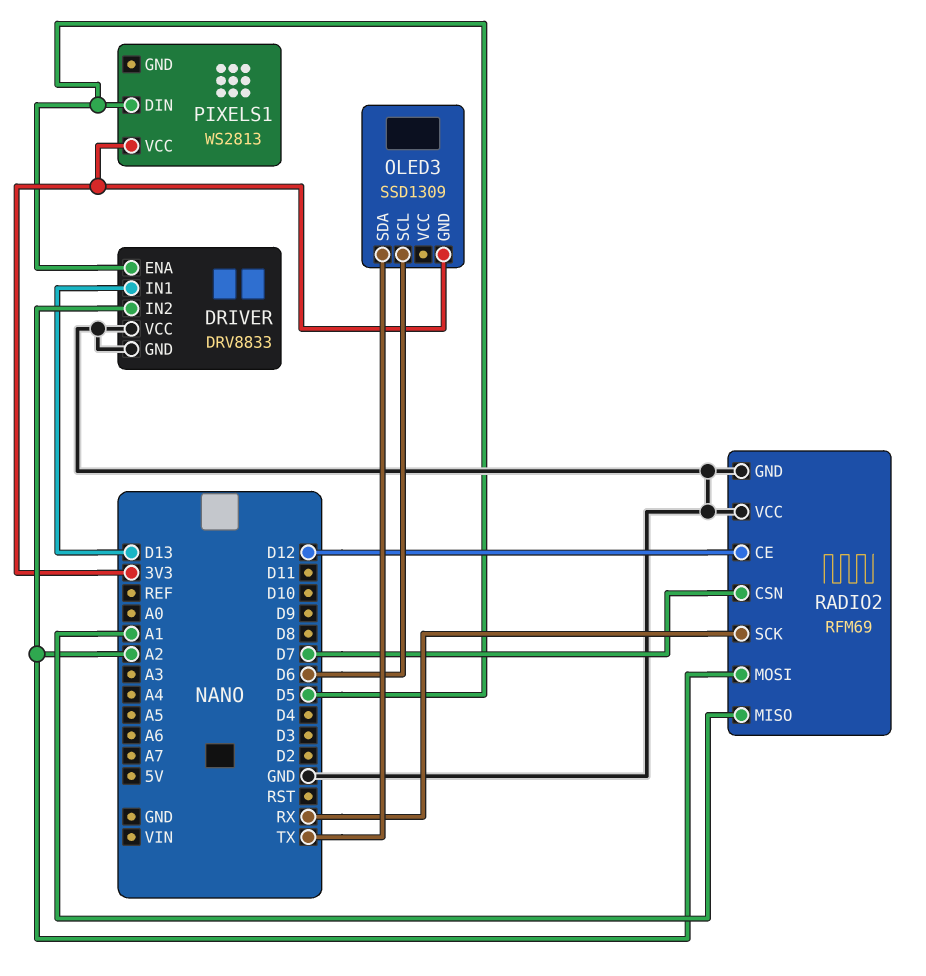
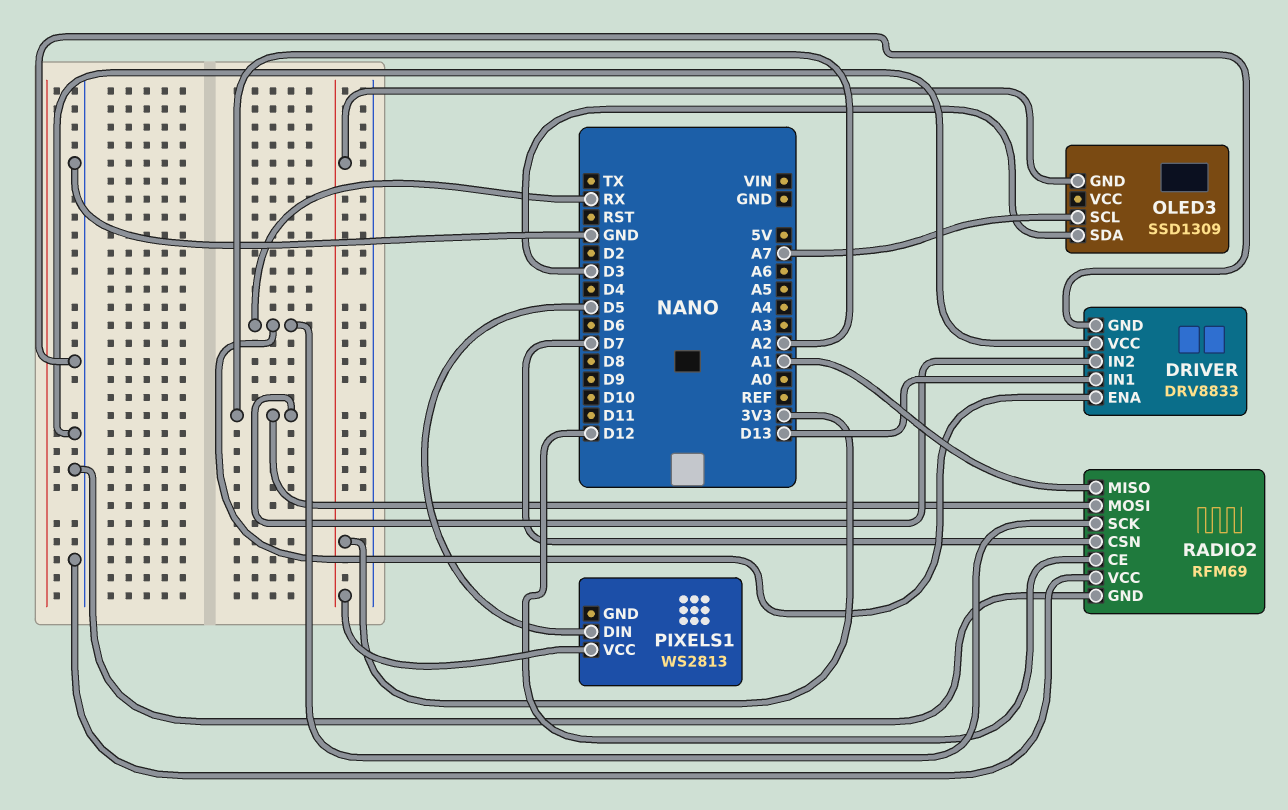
DRIVER pin ENA: D5 -> RX
OLED3 pin SCL: D6 -> A7
OLED3 pin SDA: TX -> D3

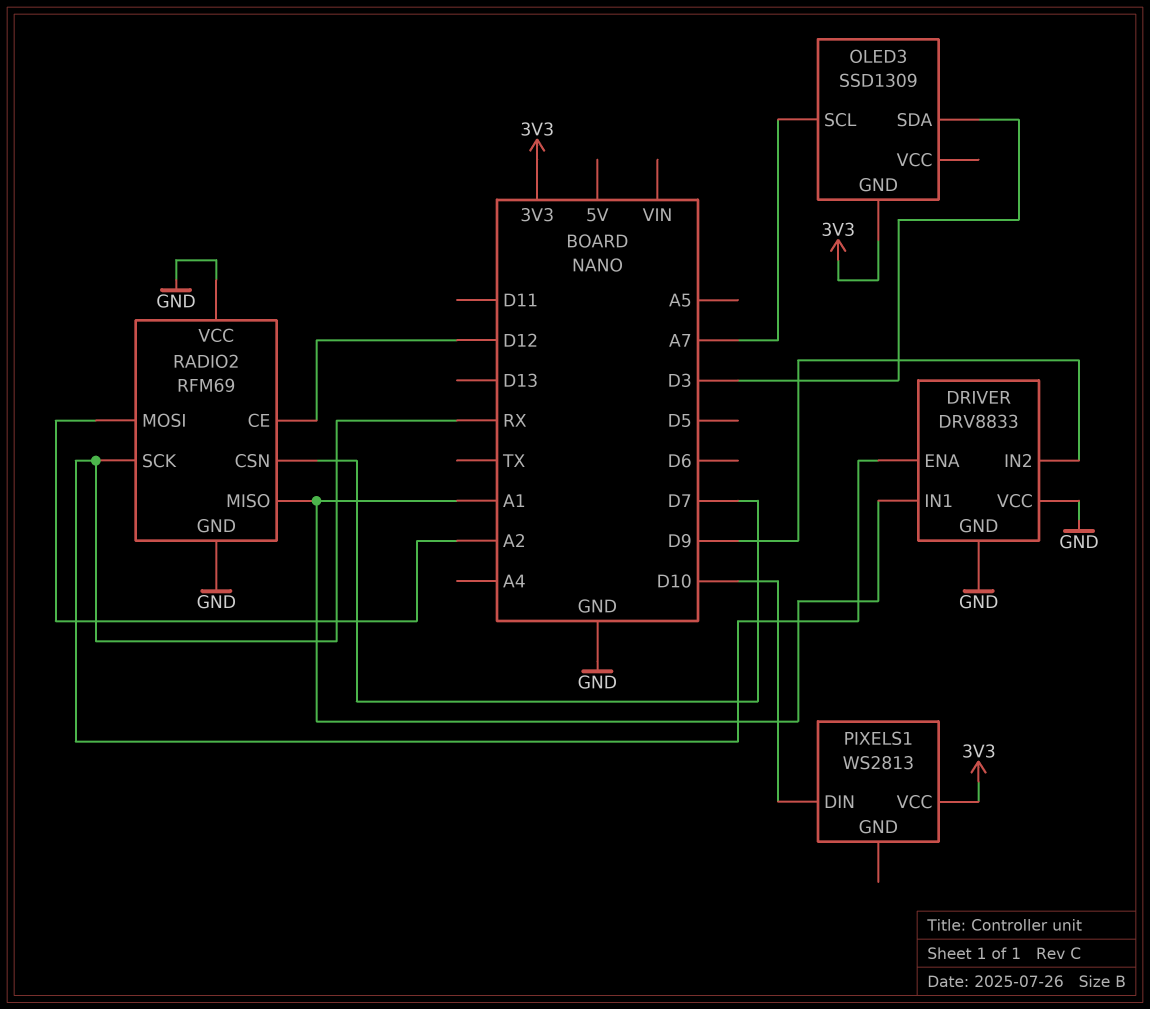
DRIVER pin IN1: D13 -> A1
DRIVER pin IN2: A2 -> D9
PIXELS1 pin DIN: D5 -> D10

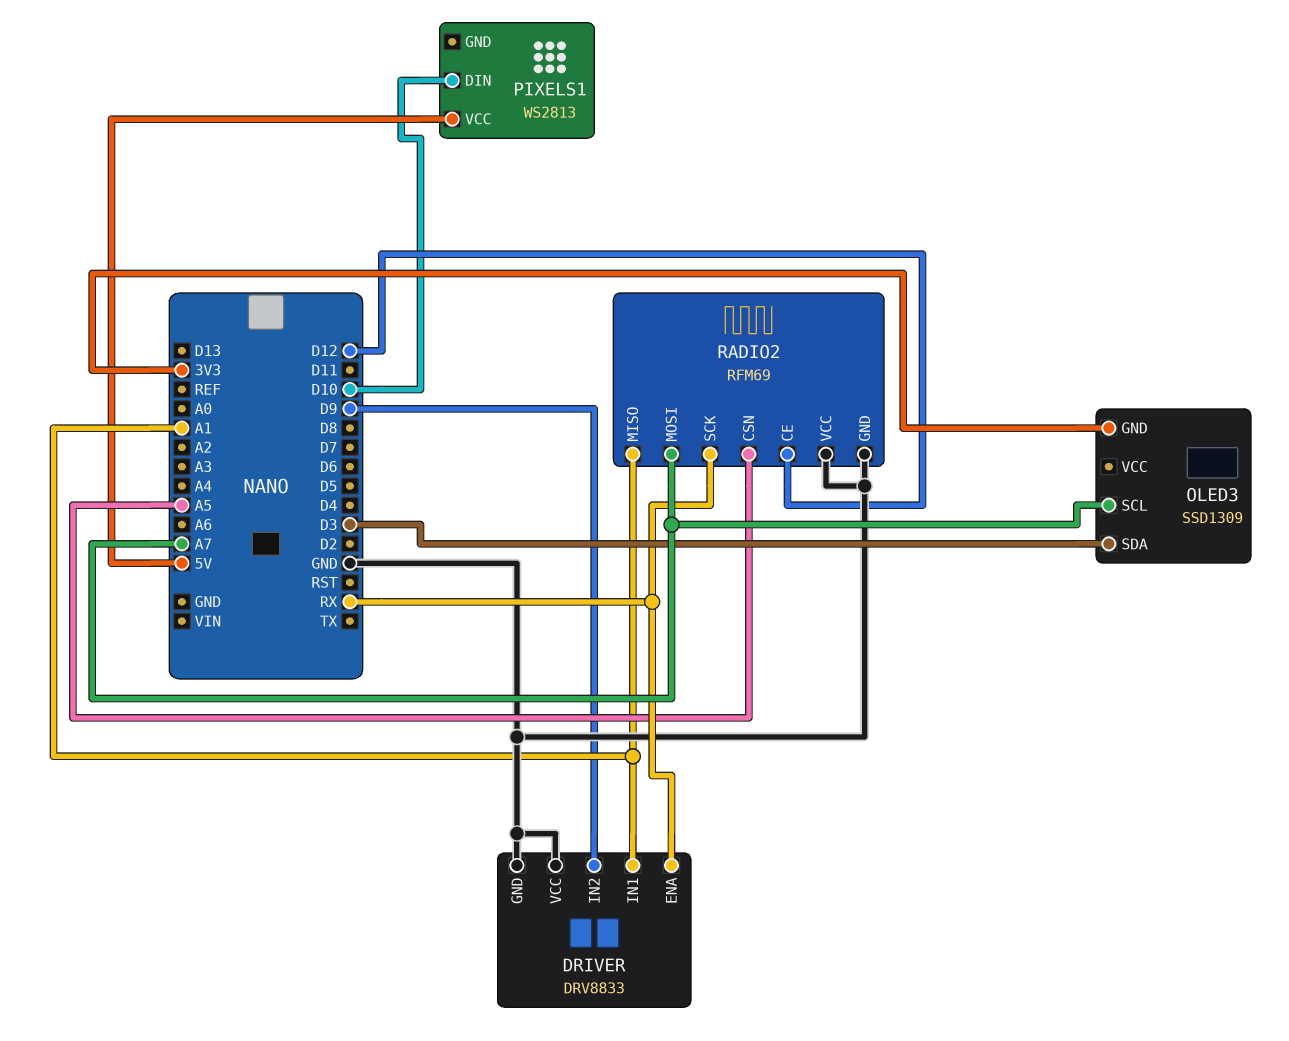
PIXELS1 pin VCC: 3V3 -> 5V
RADIO2 pin CSN: D7 -> A5
RADIO2 pin MOSI: A2 -> A7

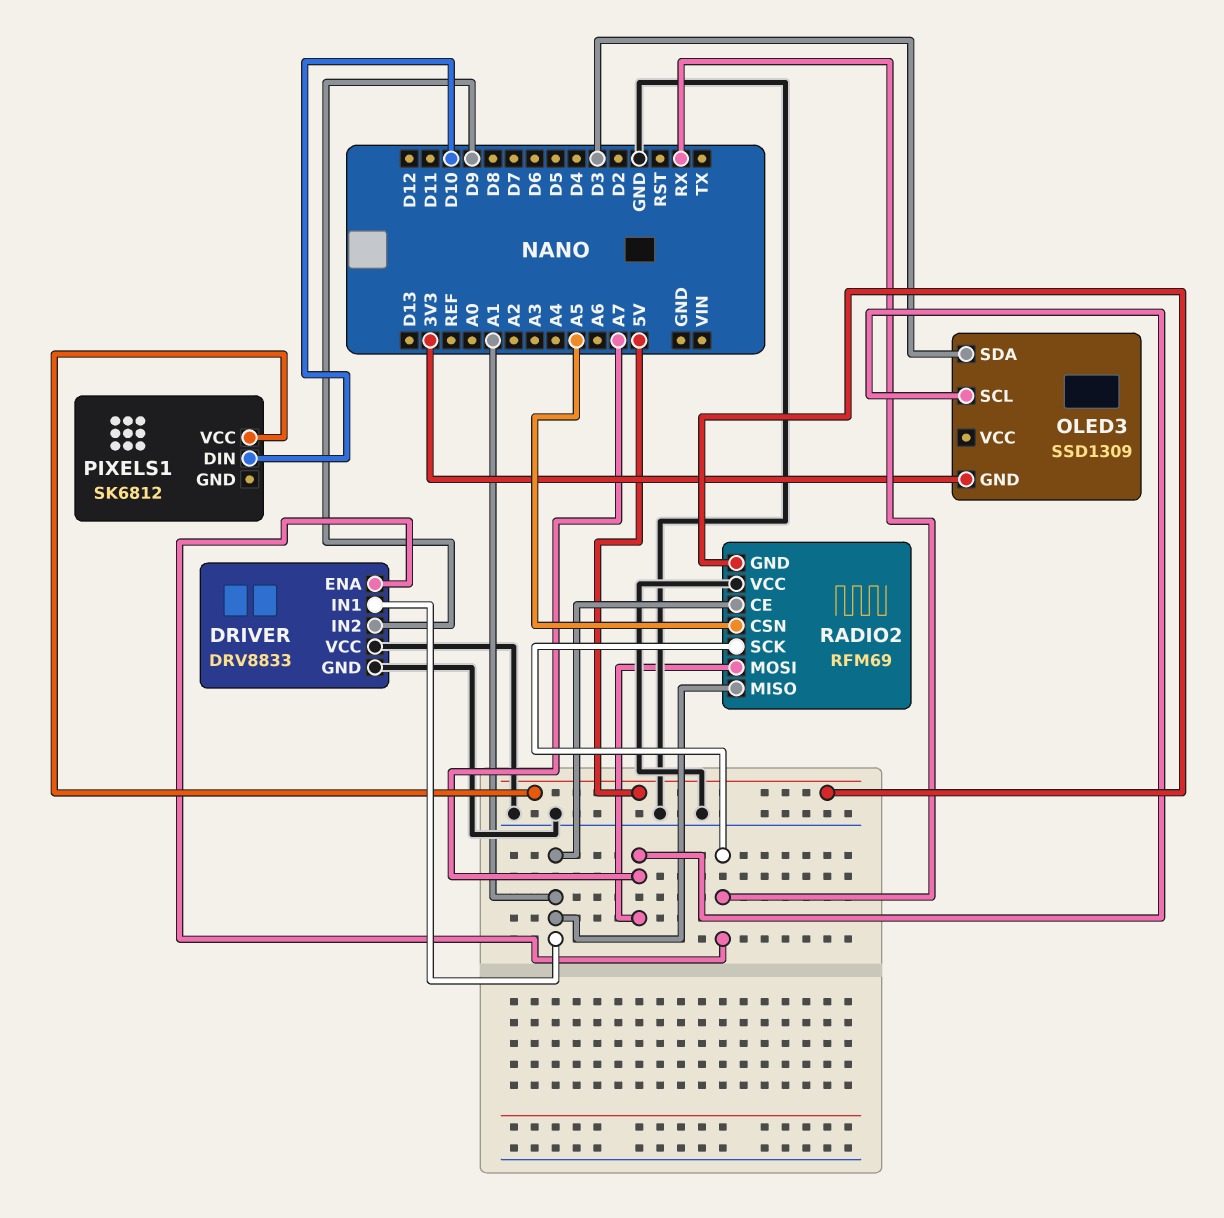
PIXELS1: WS2813 -> SK6812
RADIO2 pin CE: D12 -> A1
RADIO2 pin GND: GND -> 5V

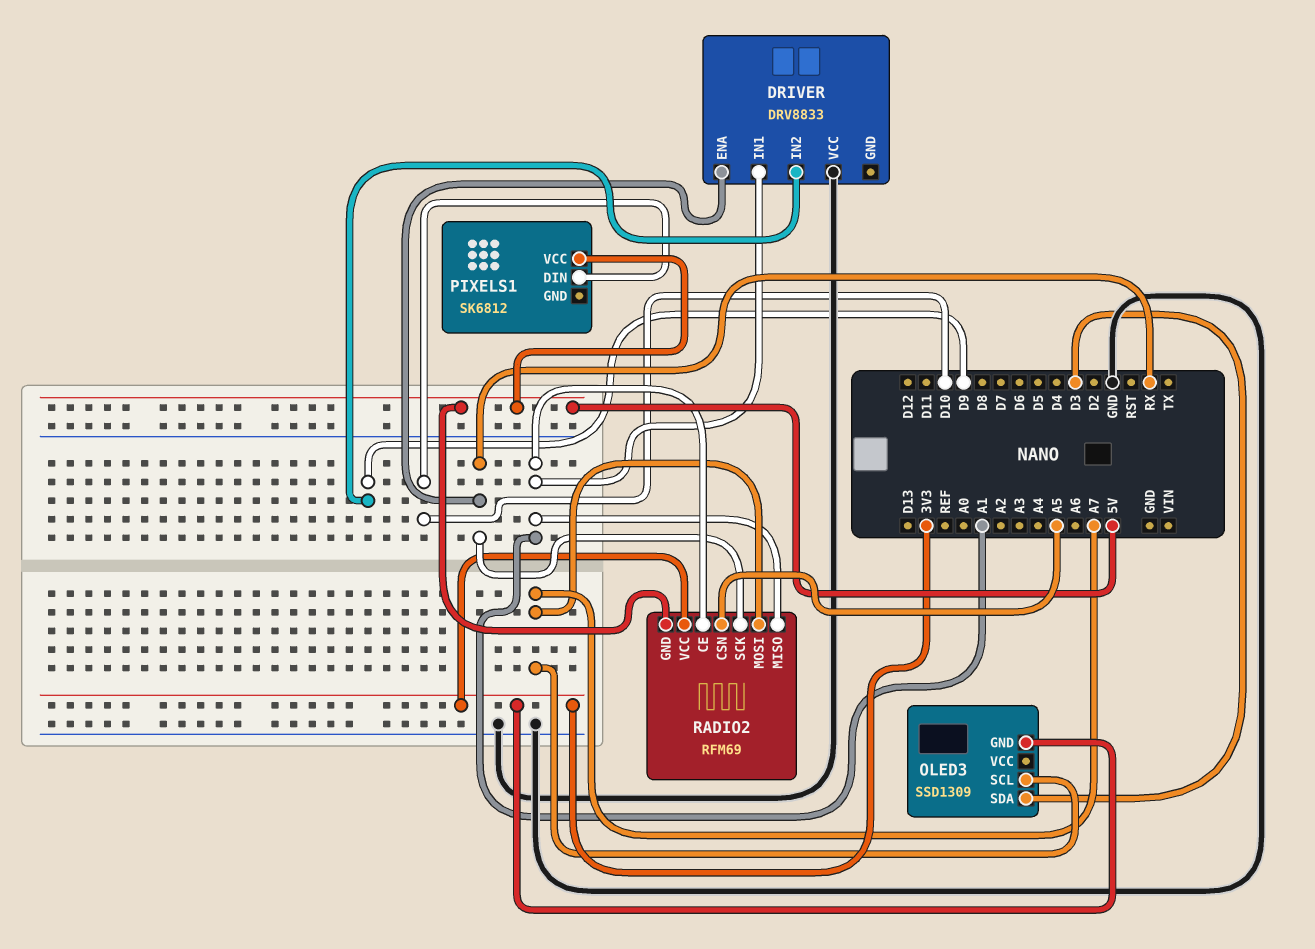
DRIVER pin GND: GND -> none
RADIO2 pin VCC: GND -> 3V3

